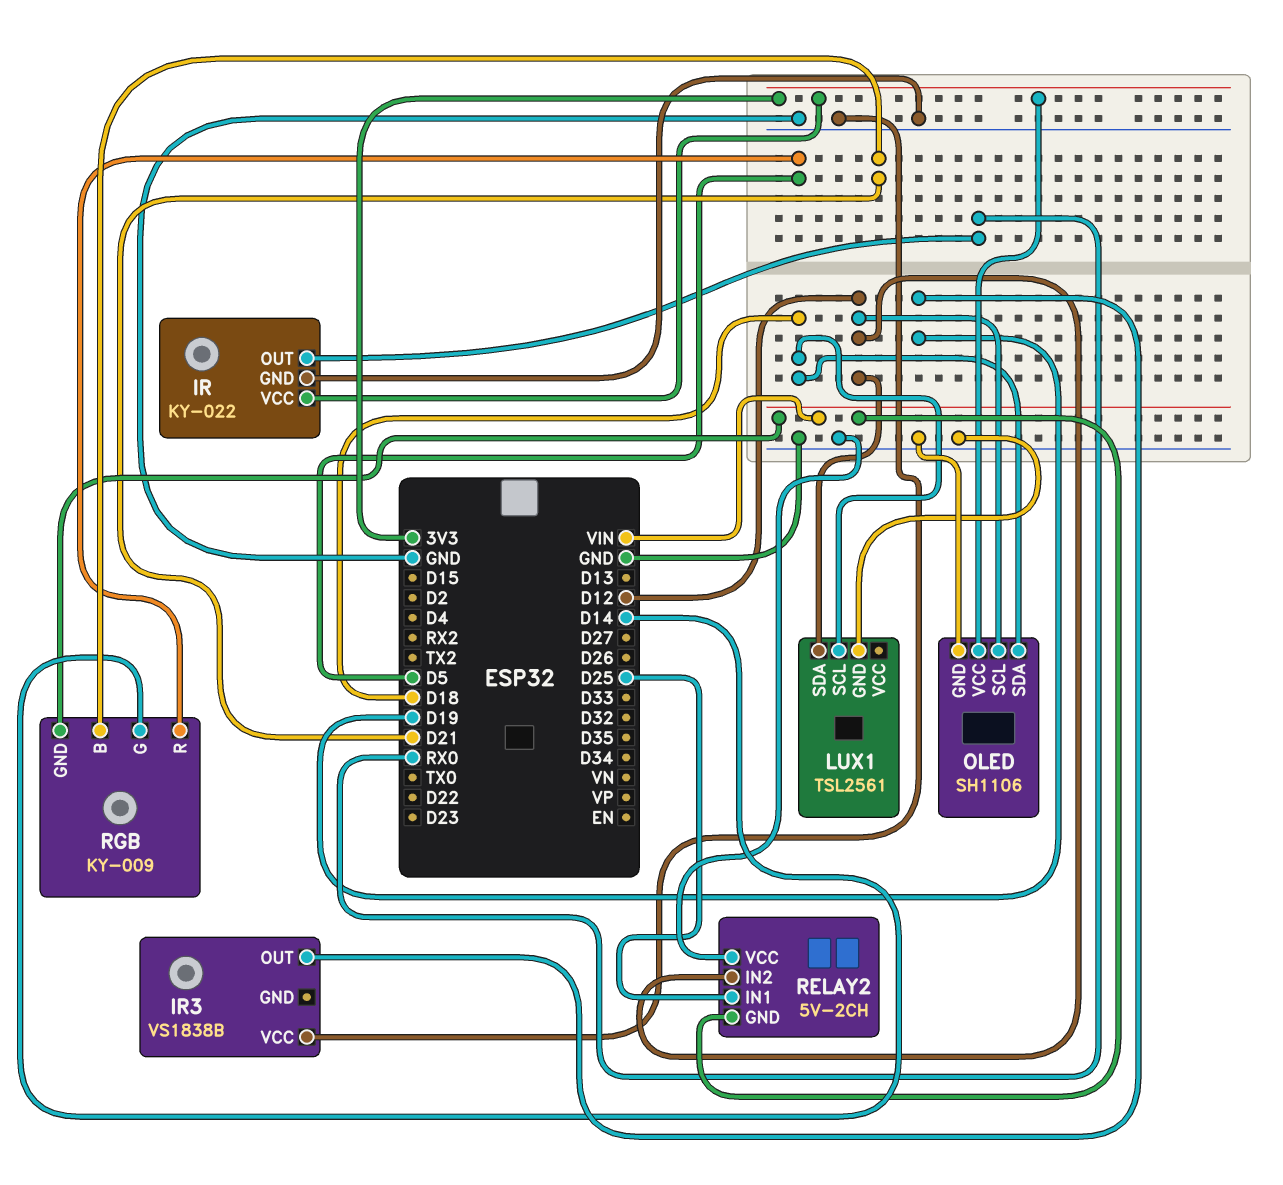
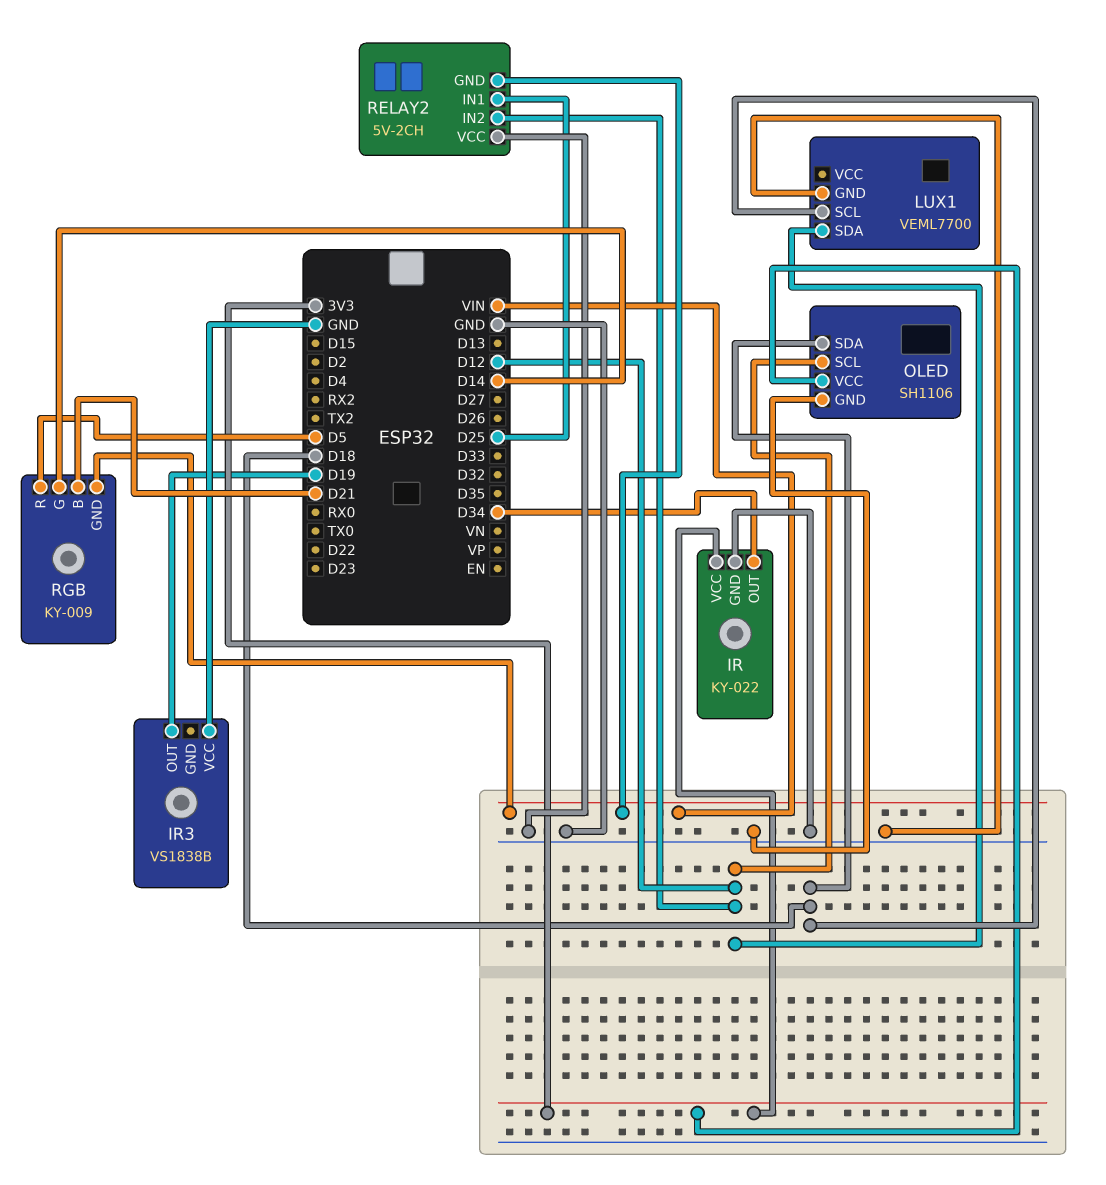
IR pin OUT: RX0 -> D34
LUX1: TSL2561 -> VEML7700

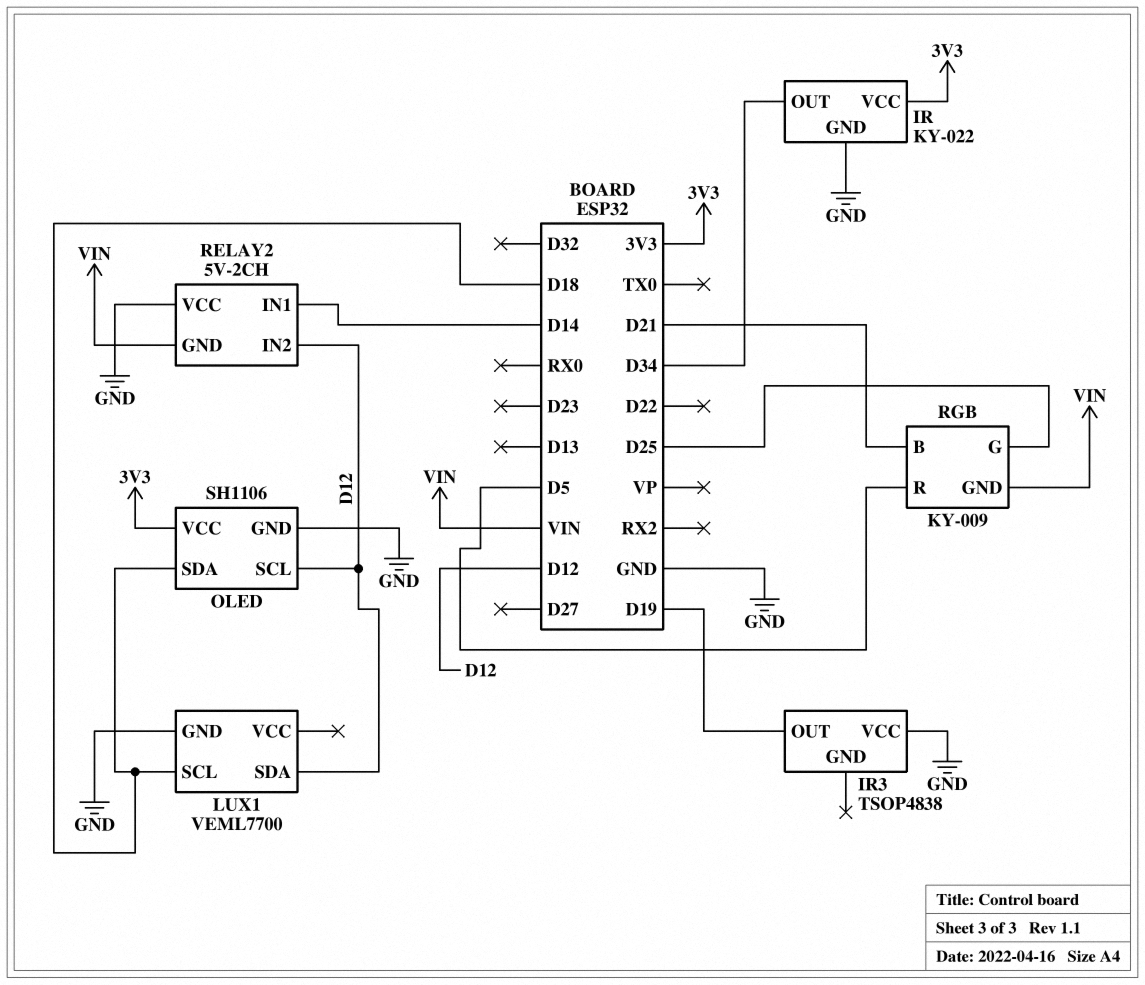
IR3: VS1838B -> TSOP4838
RELAY2 pin IN1: D25 -> D14
RGB pin G: D14 -> D25

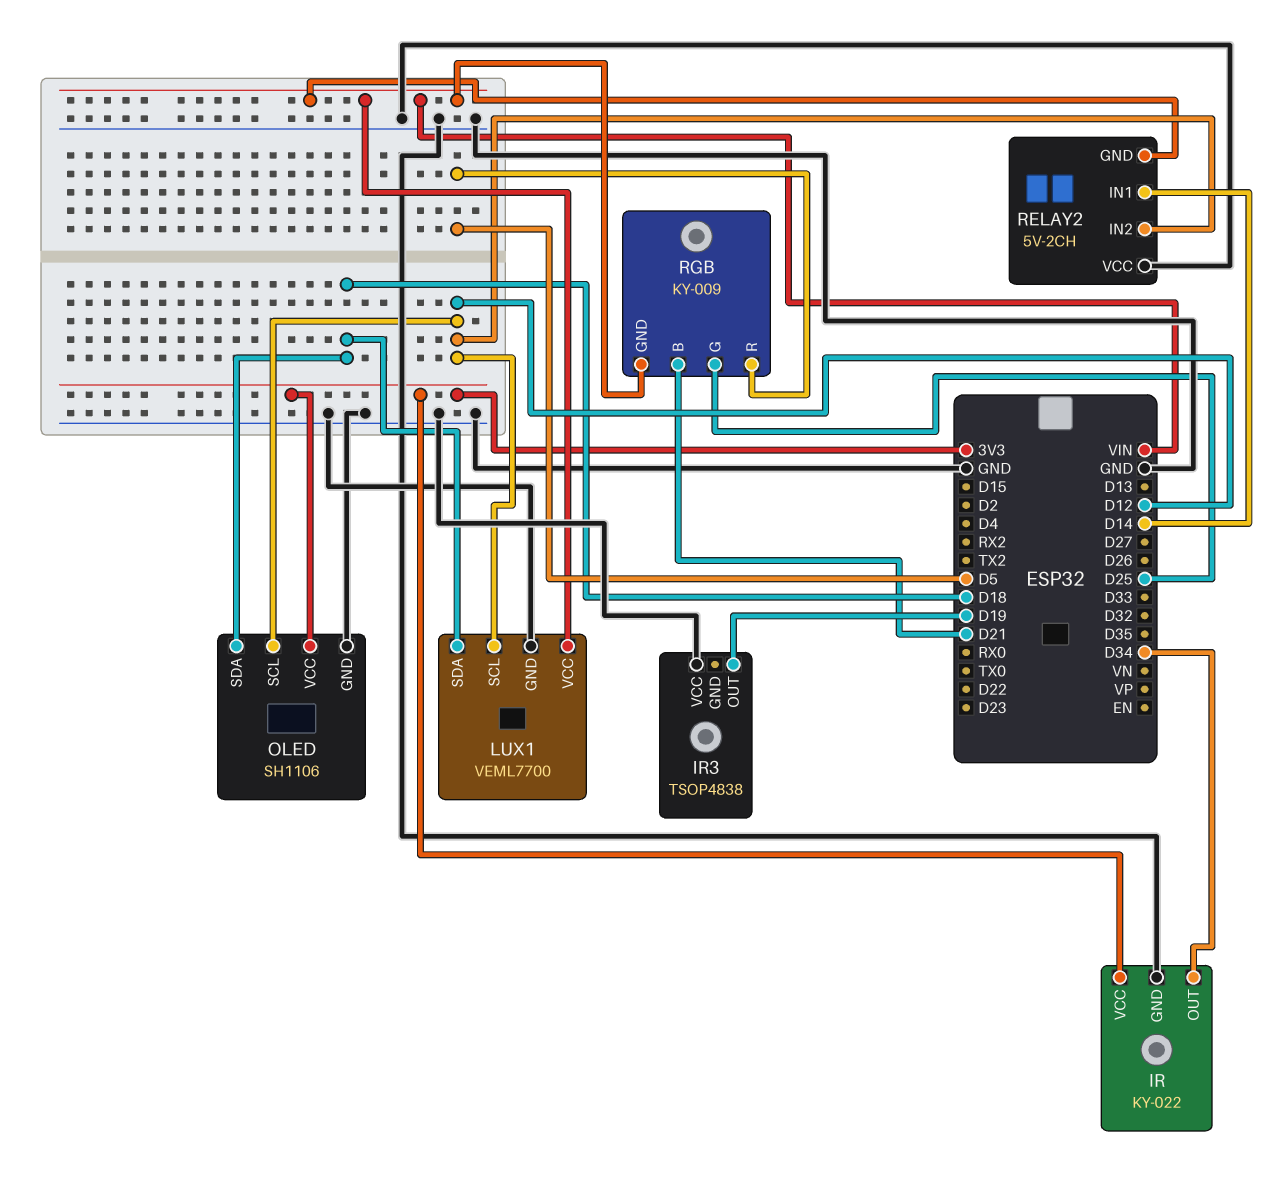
LUX1 pin SCL: D18 -> D12
LUX1 pin SDA: D12 -> D18
LUX1 pin VCC: none -> VIN

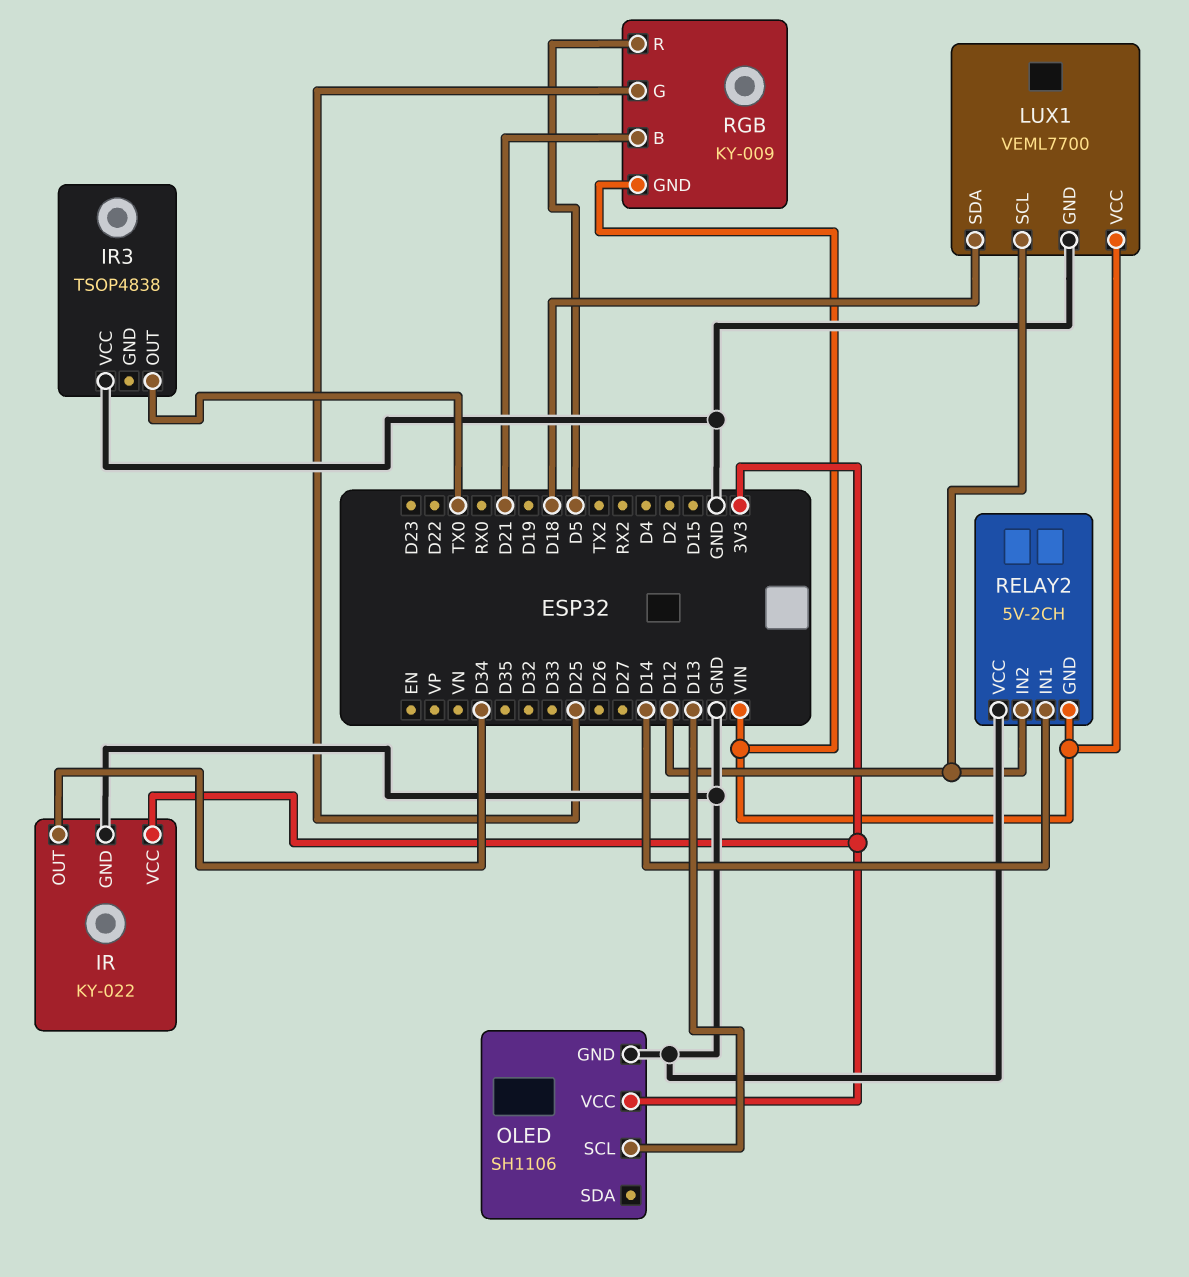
IR3 pin OUT: D19 -> TX0
OLED pin SCL: D12 -> D13
OLED pin SDA: D18 -> none

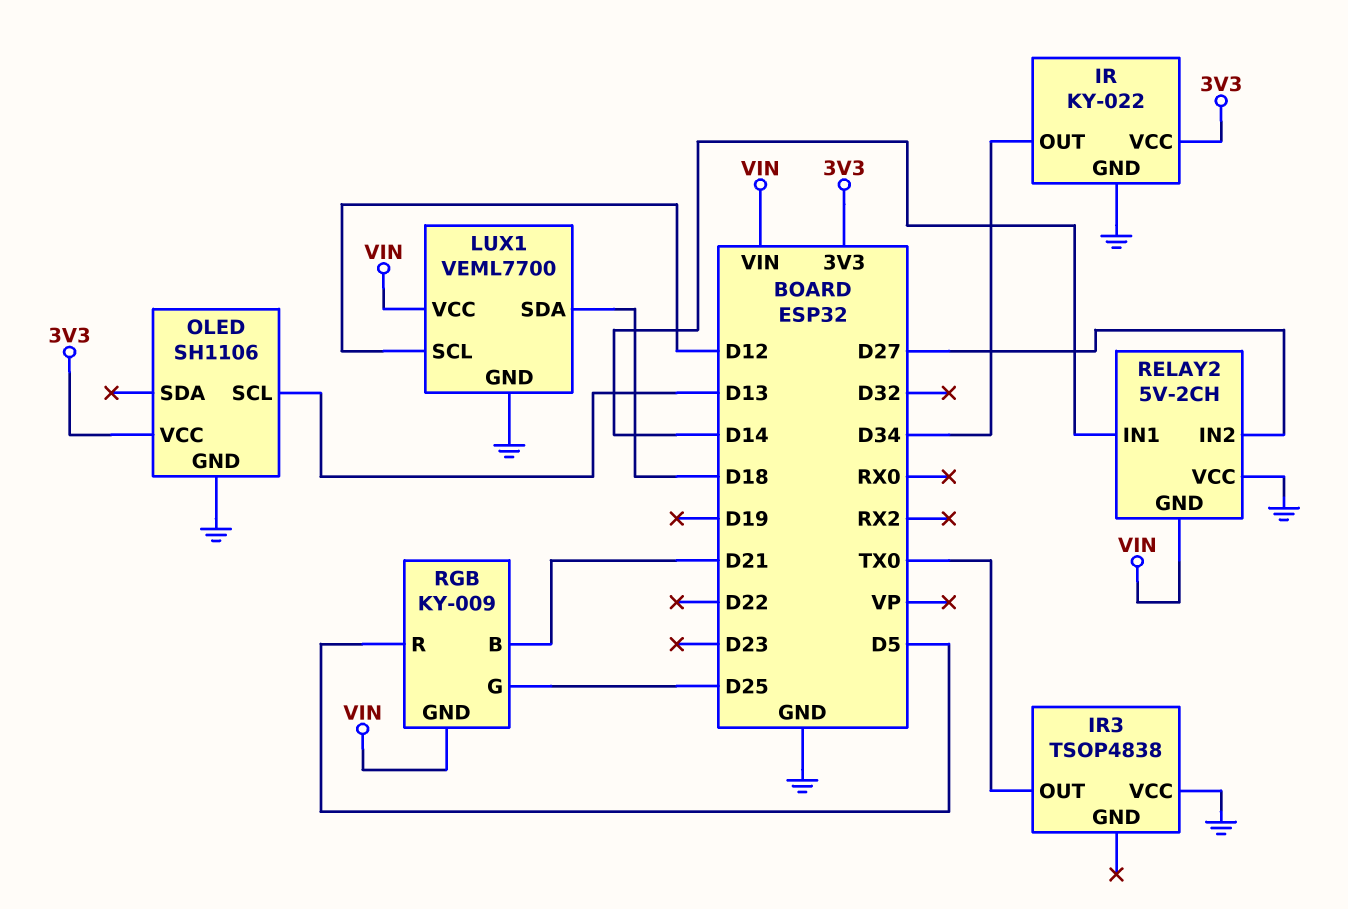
RELAY2 pin IN2: D12 -> D27

